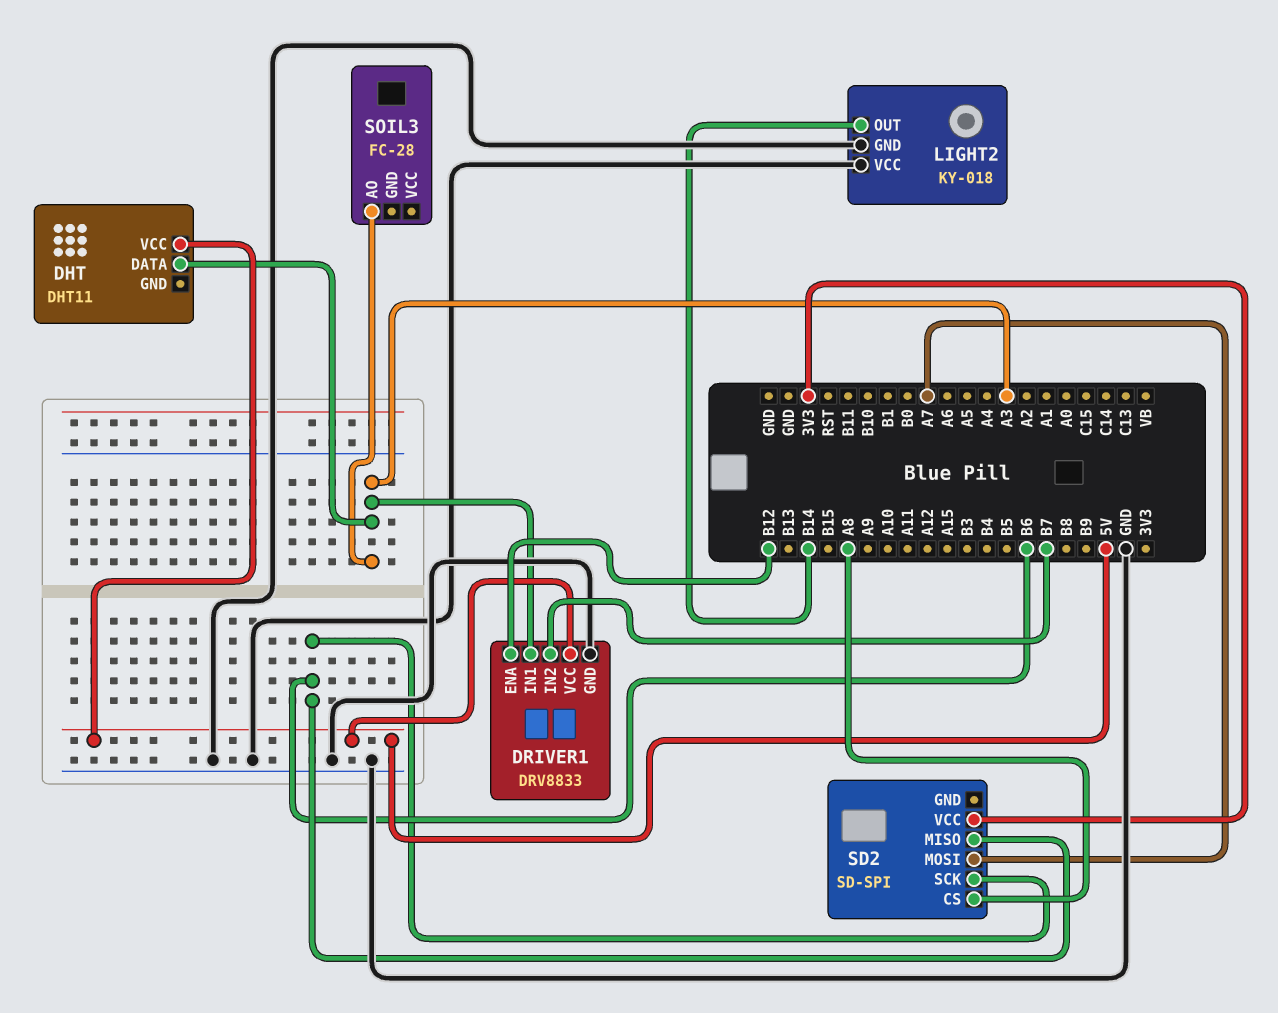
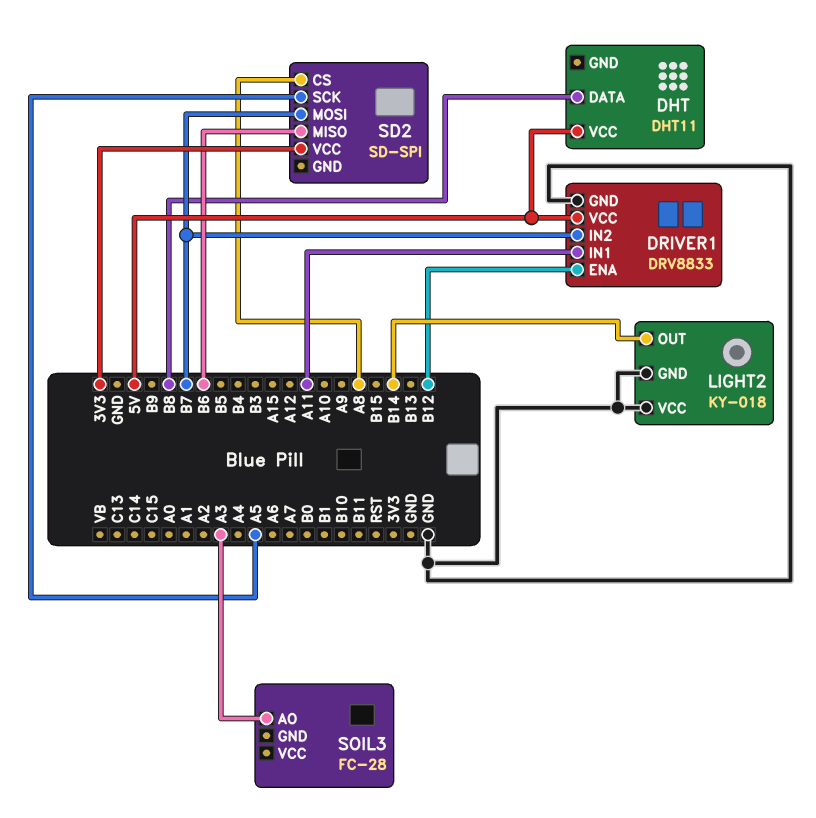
DHT pin DATA: A3 -> B8
DRIVER1 pin IN1: A3 -> A11
SD2 pin MOSI: A7 -> B7
SD2 pin SCK: B6 -> A5

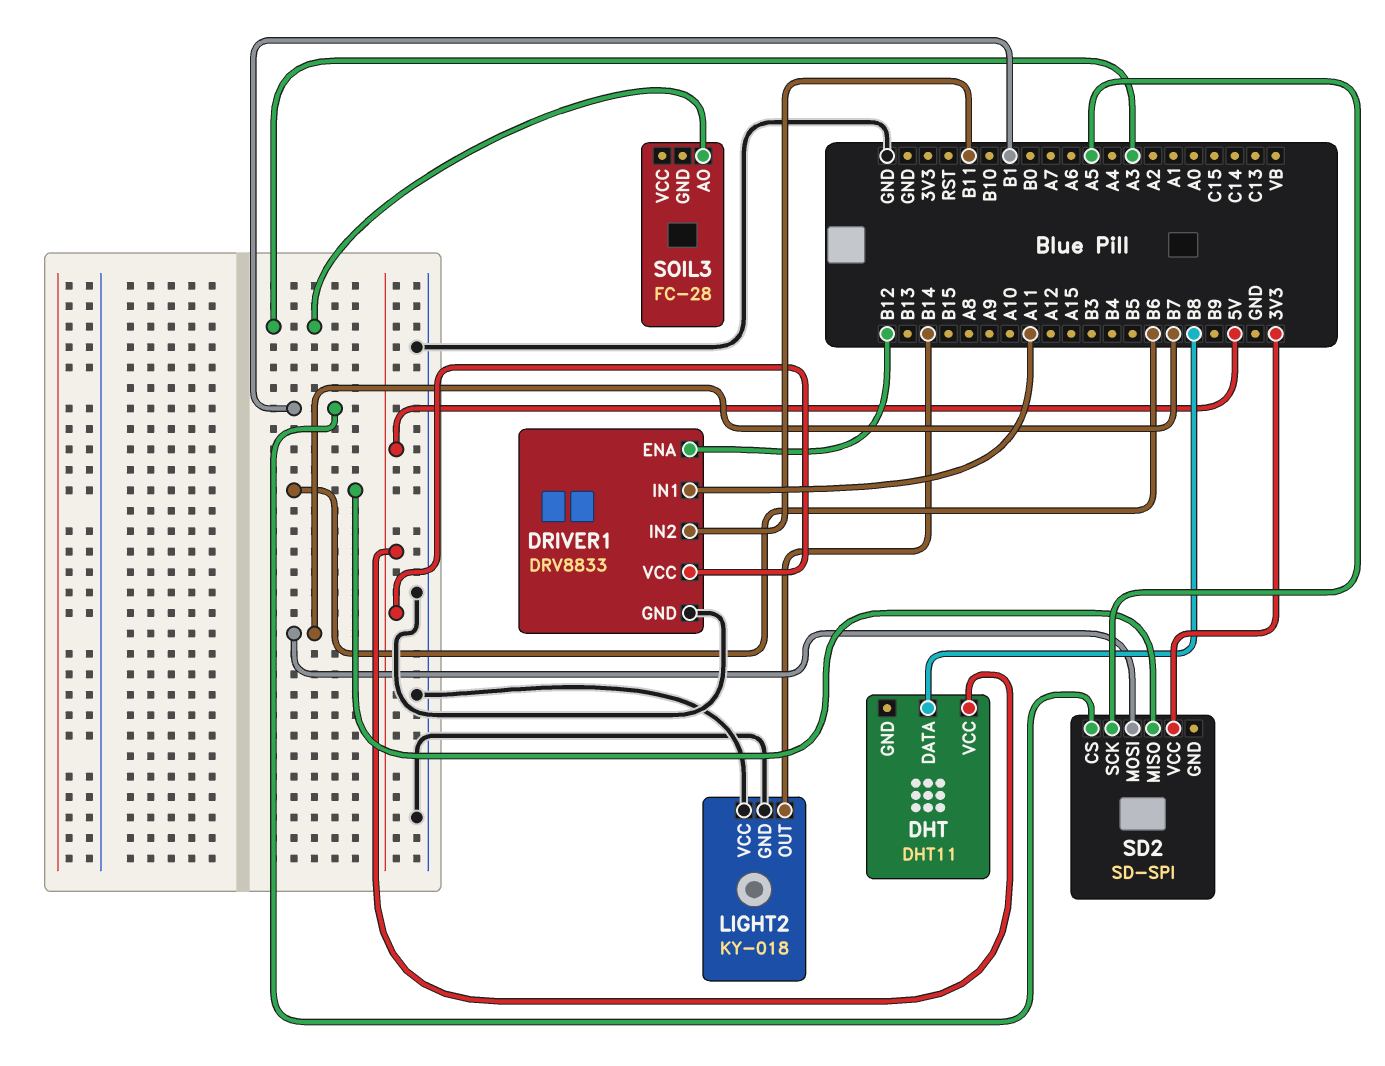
DRIVER1 pin IN2: B7 -> B11
SD2 pin CS: A8 -> B1

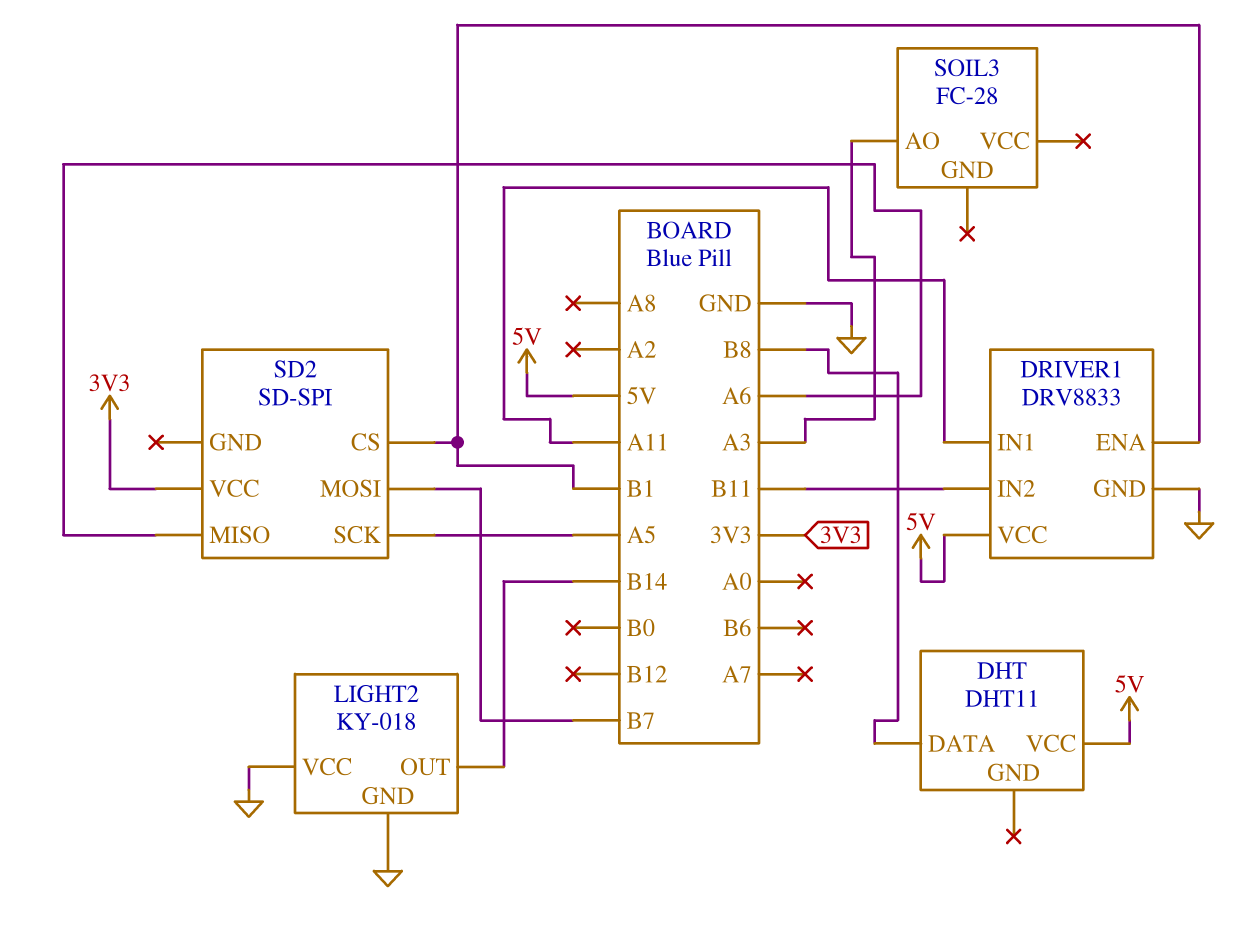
DRIVER1 pin ENA: B12 -> B1
SD2 pin MISO: B6 -> A6

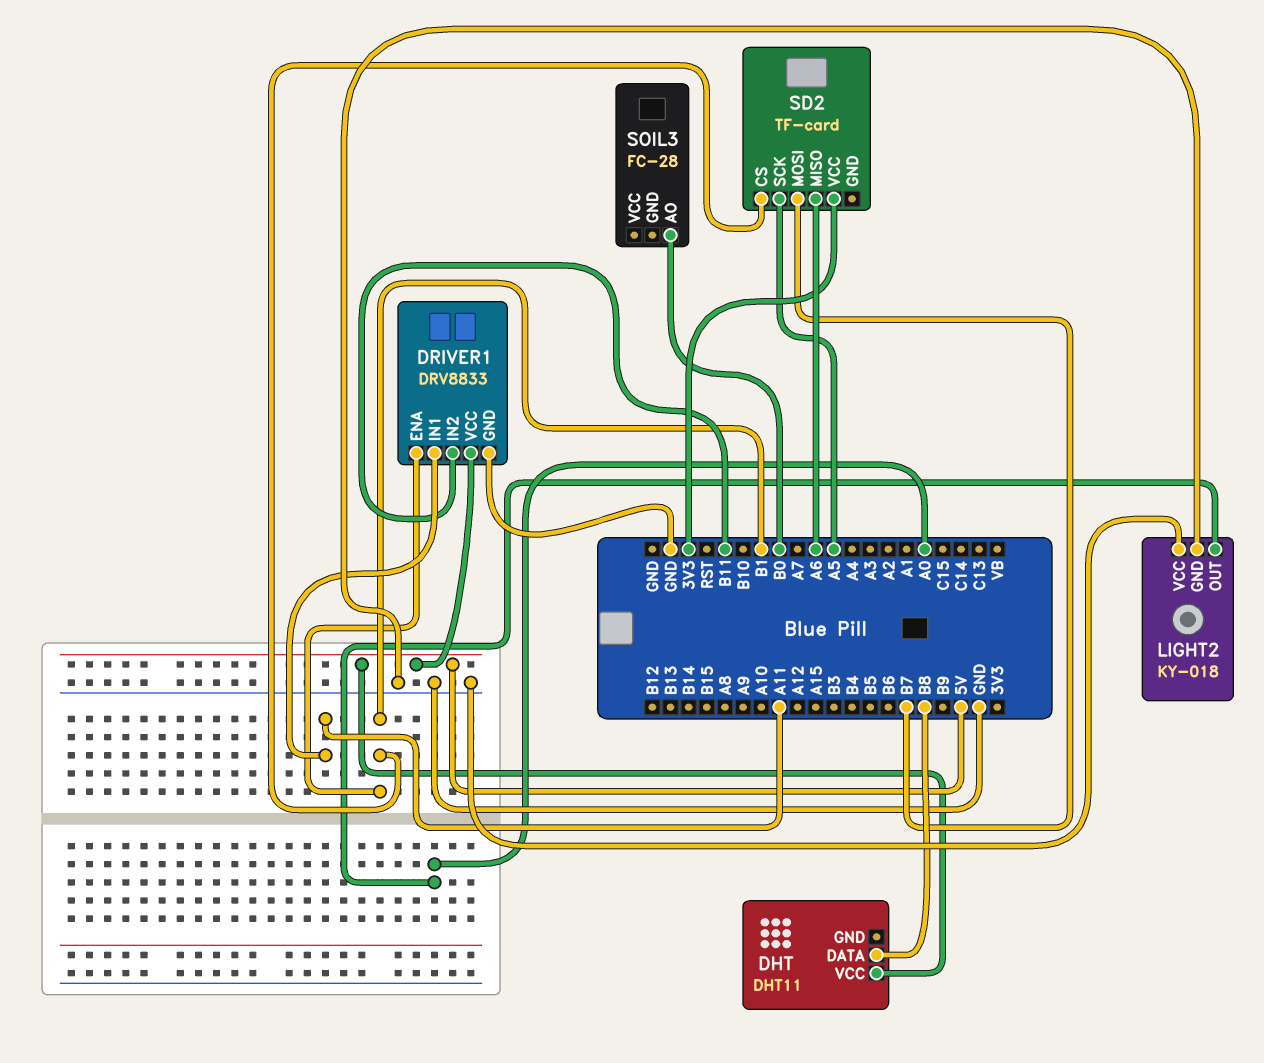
LIGHT2 pin OUT: B14 -> A0
SD2: SD-SPI -> TF-card
SOIL3 pin AO: A3 -> B0

